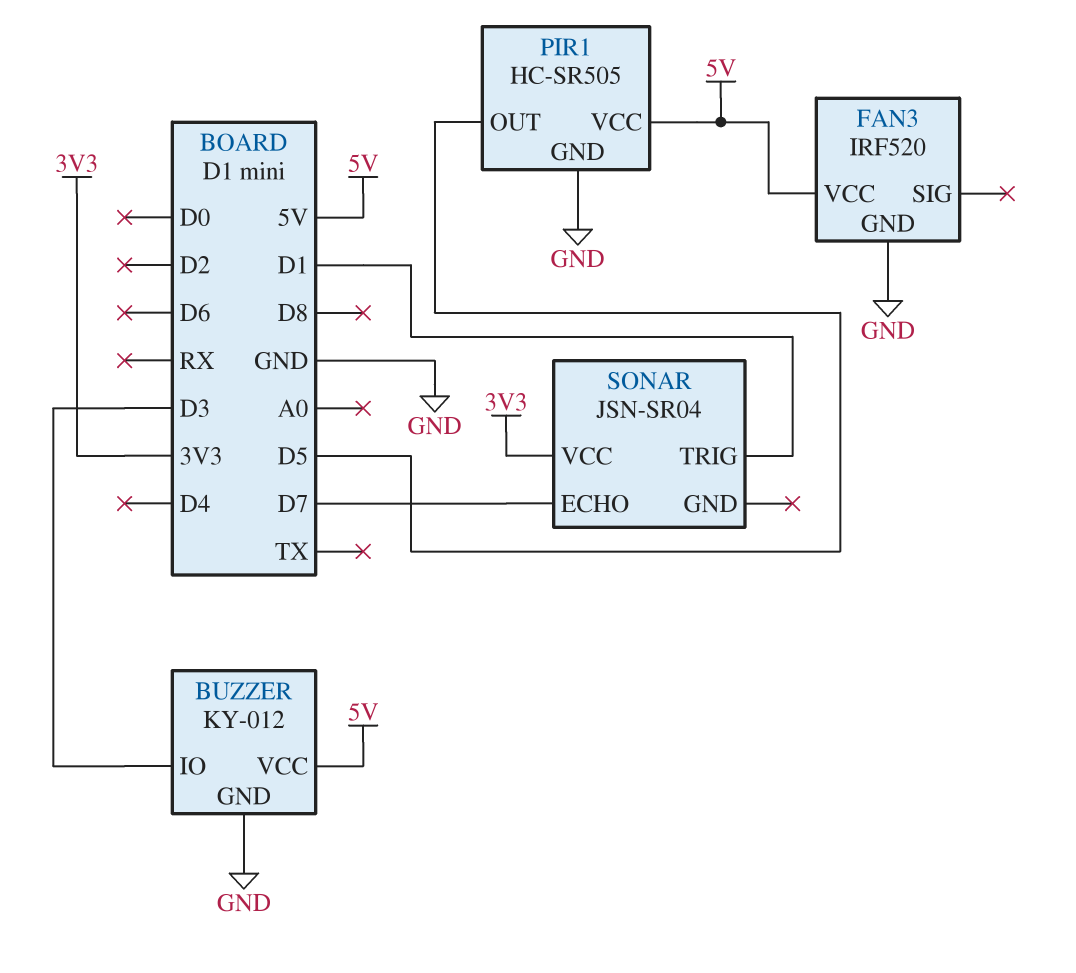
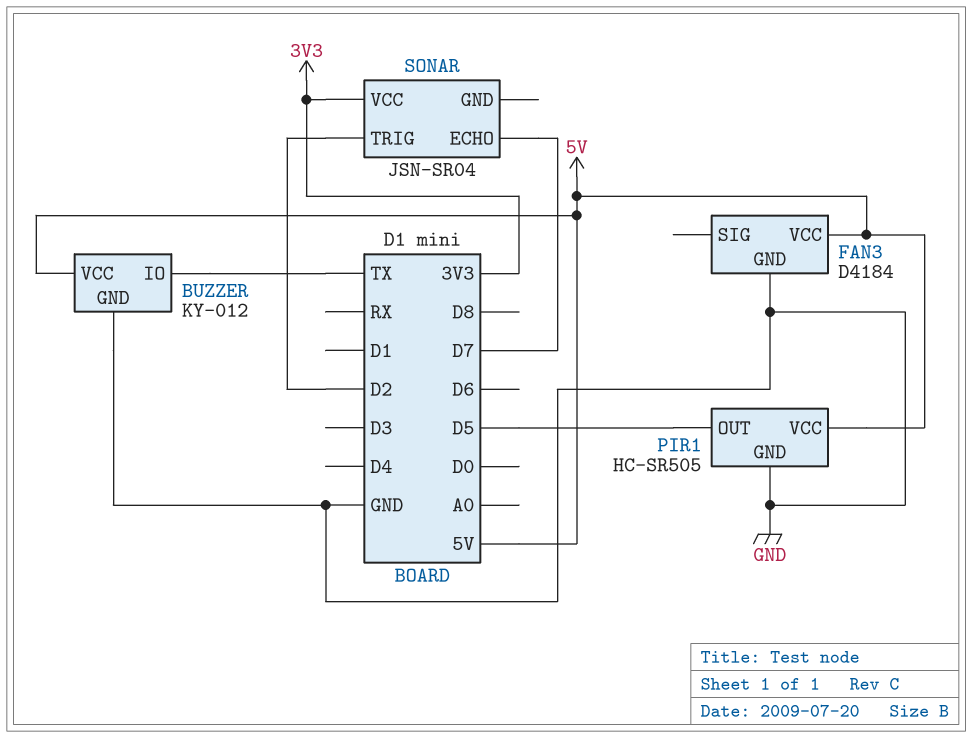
BUZZER pin IO: D3 -> TX
FAN3: IRF520 -> D4184
SONAR pin TRIG: D1 -> D2

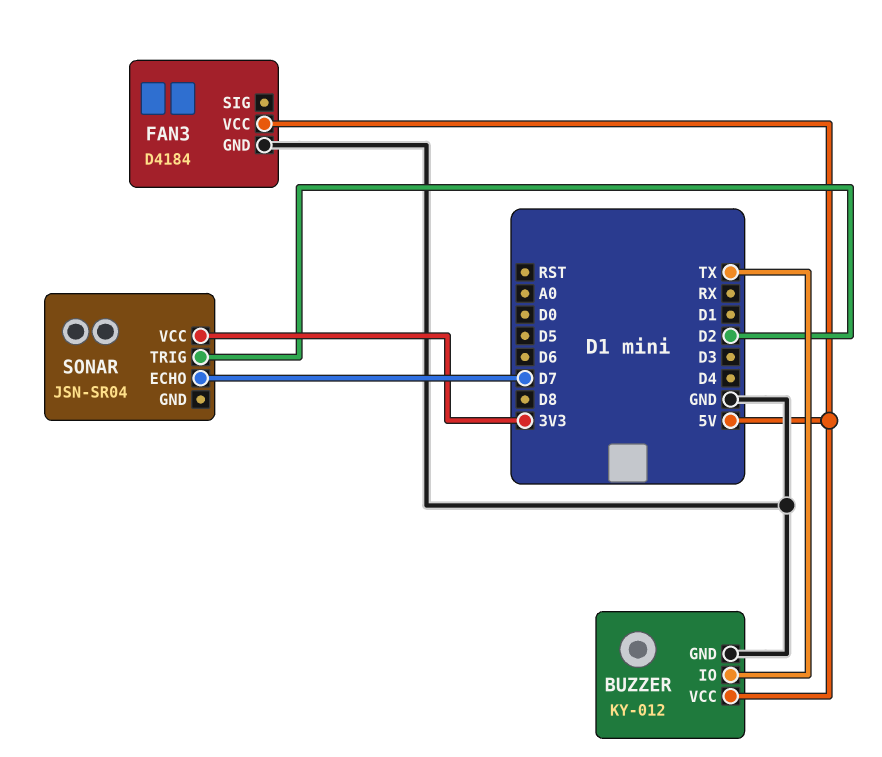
PIR1: HC-SR505 -> none
PIR1 pin GND: GND -> none
PIR1 pin OUT: D5 -> none
PIR1 pin VCC: 5V -> none

